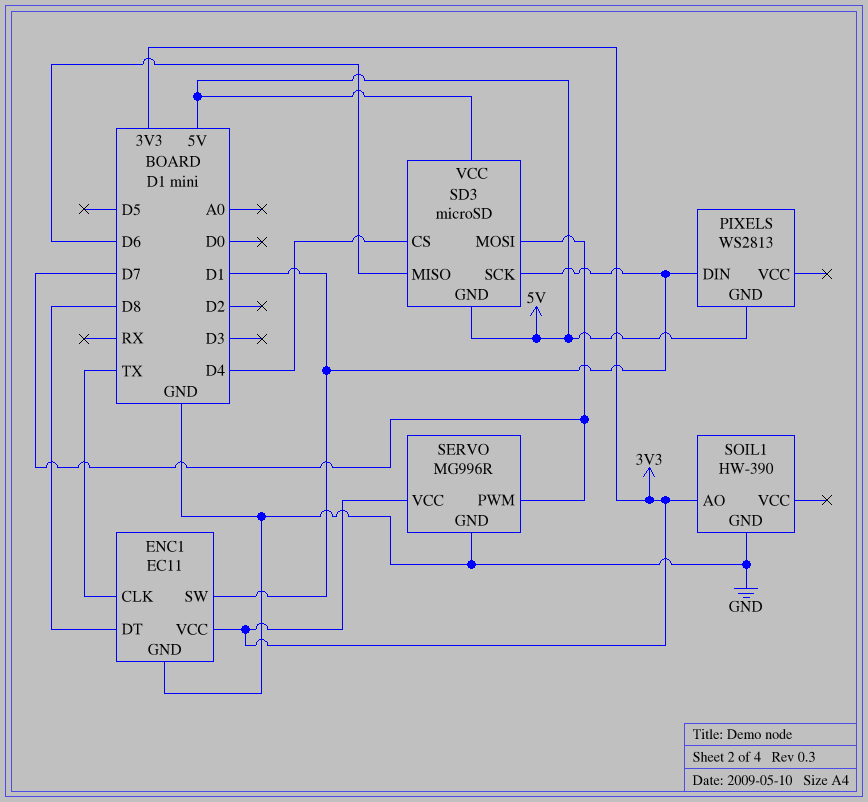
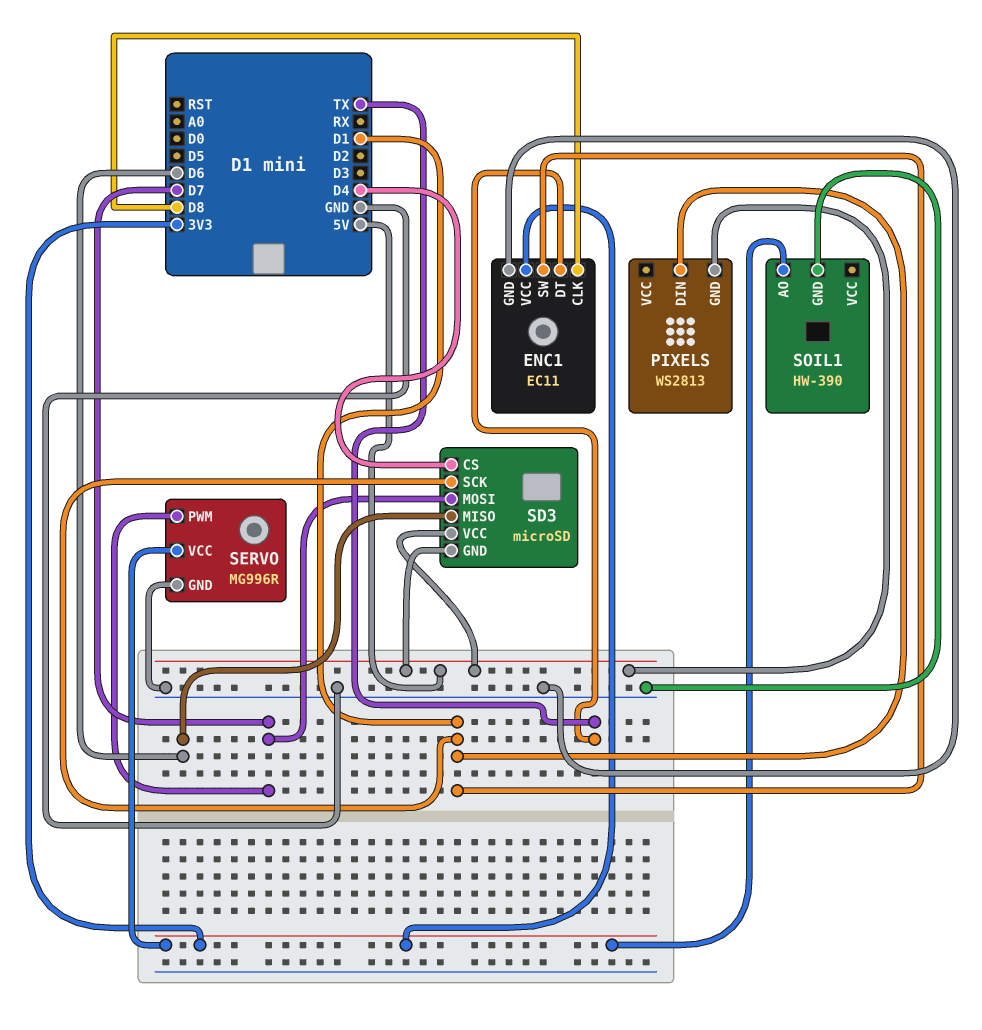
ENC1 pin CLK: TX -> D8
ENC1 pin DT: D8 -> TX

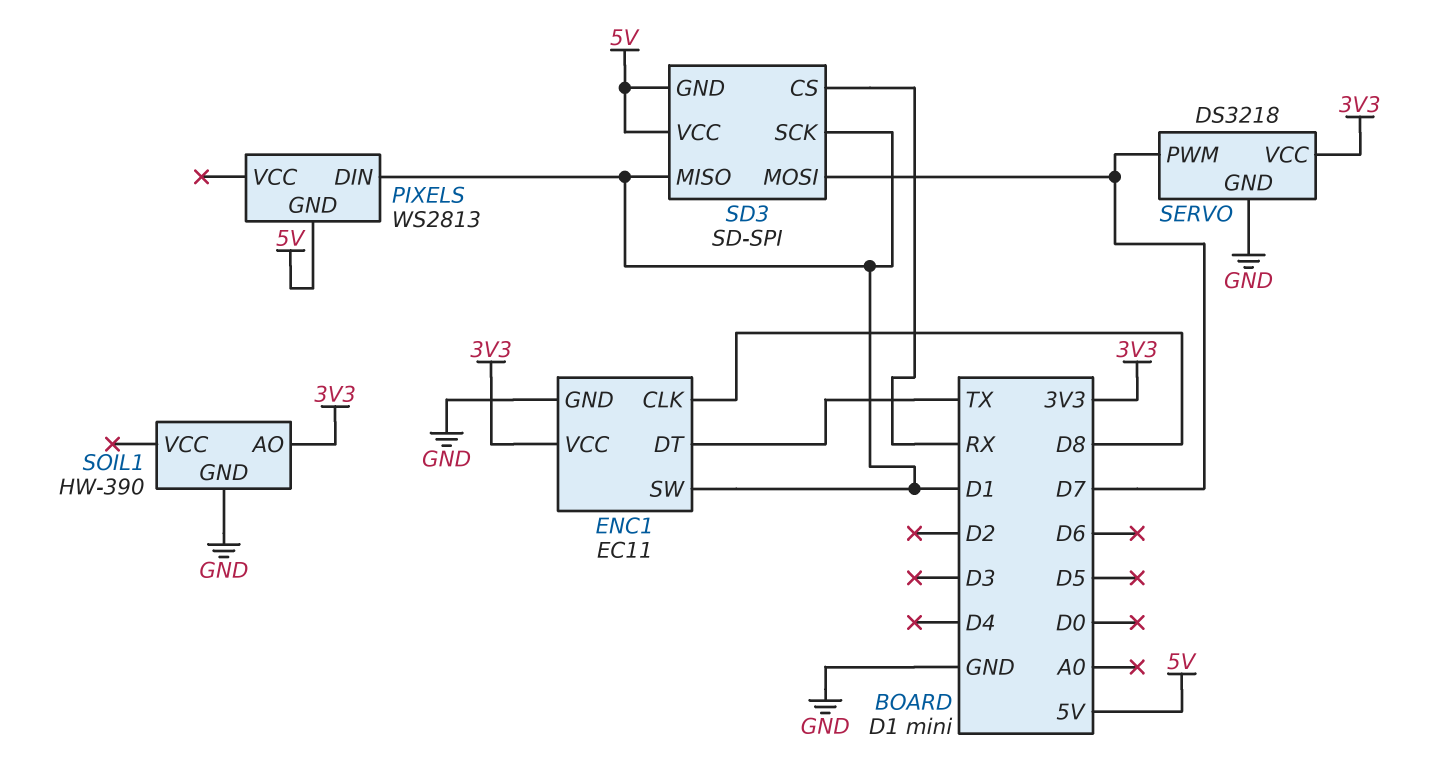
SD3: microSD -> SD-SPI
SD3 pin CS: D4 -> RX
SD3 pin MISO: D6 -> D1
SERVO: MG996R -> DS3218

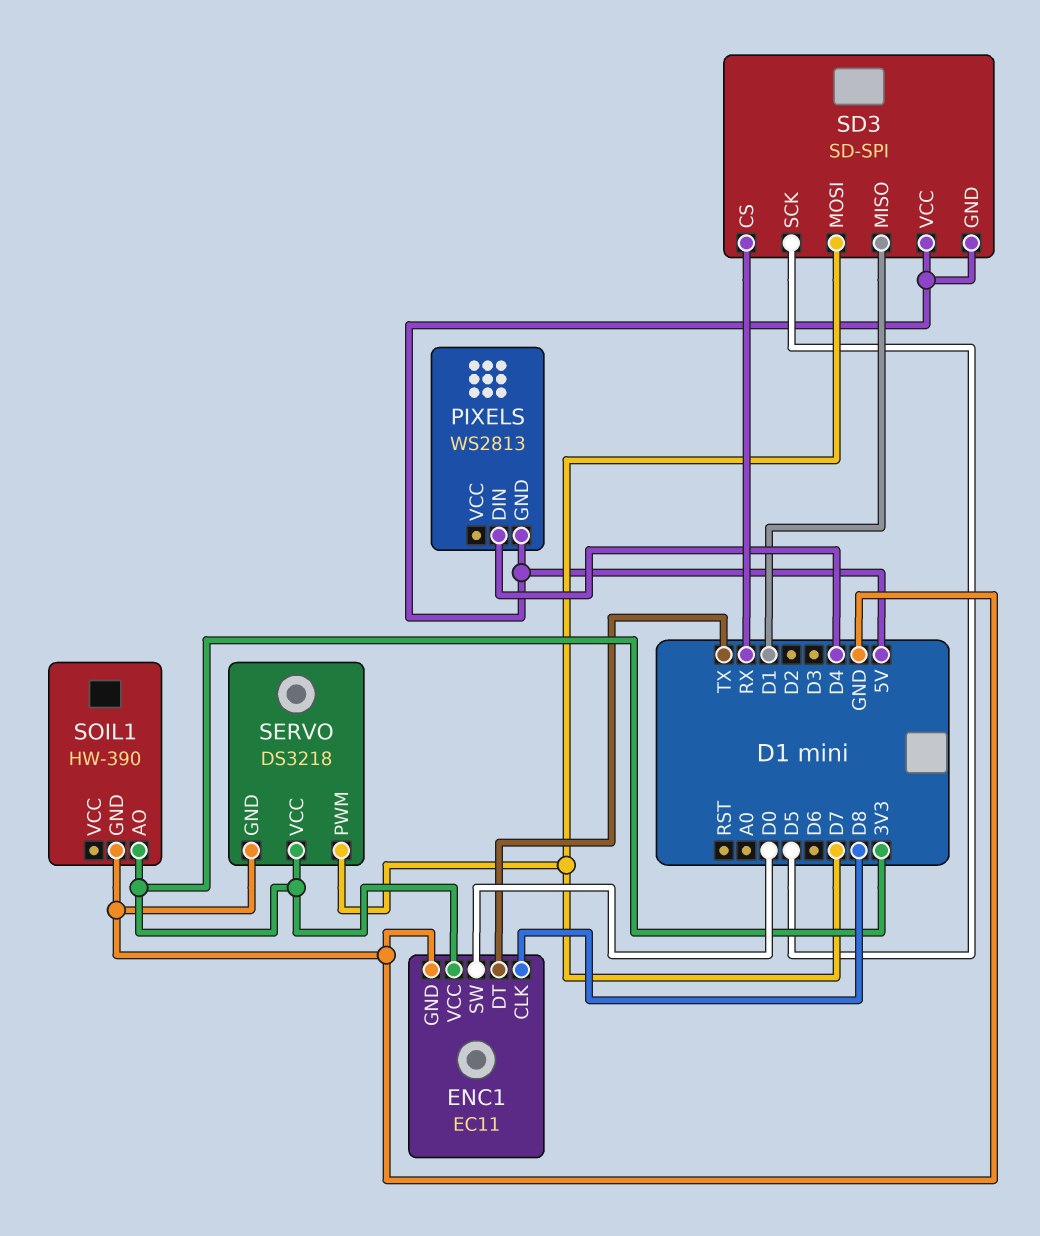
ENC1 pin SW: D1 -> D0
PIXELS pin DIN: D1 -> D4
SD3 pin SCK: D1 -> D5

